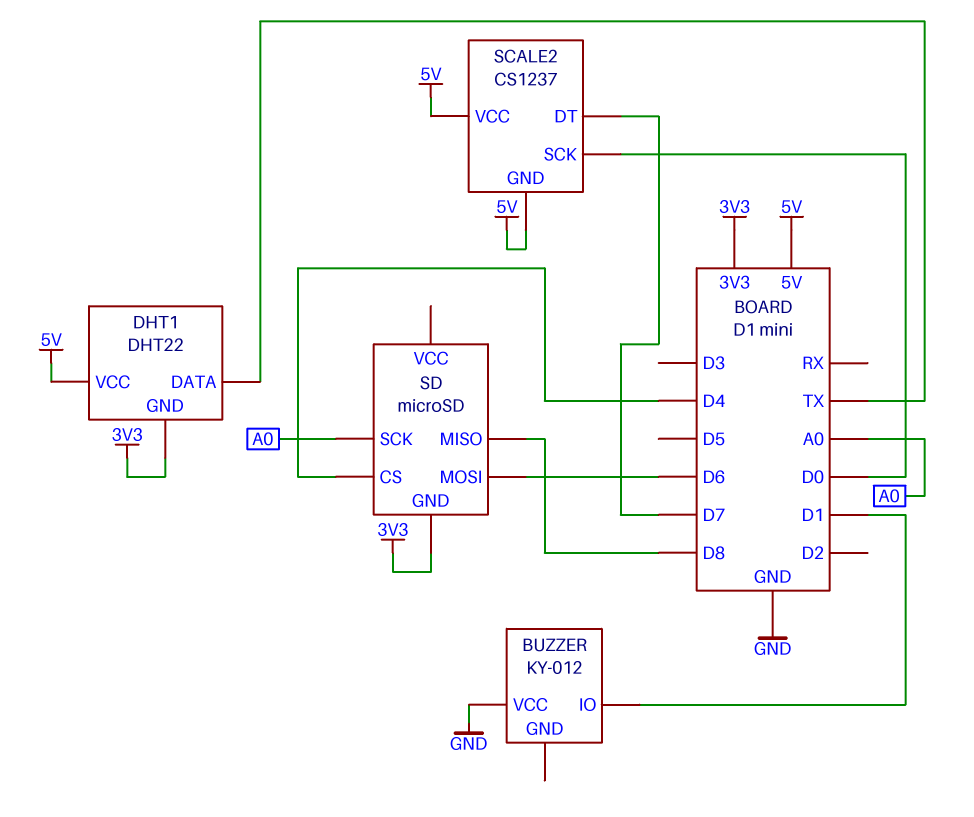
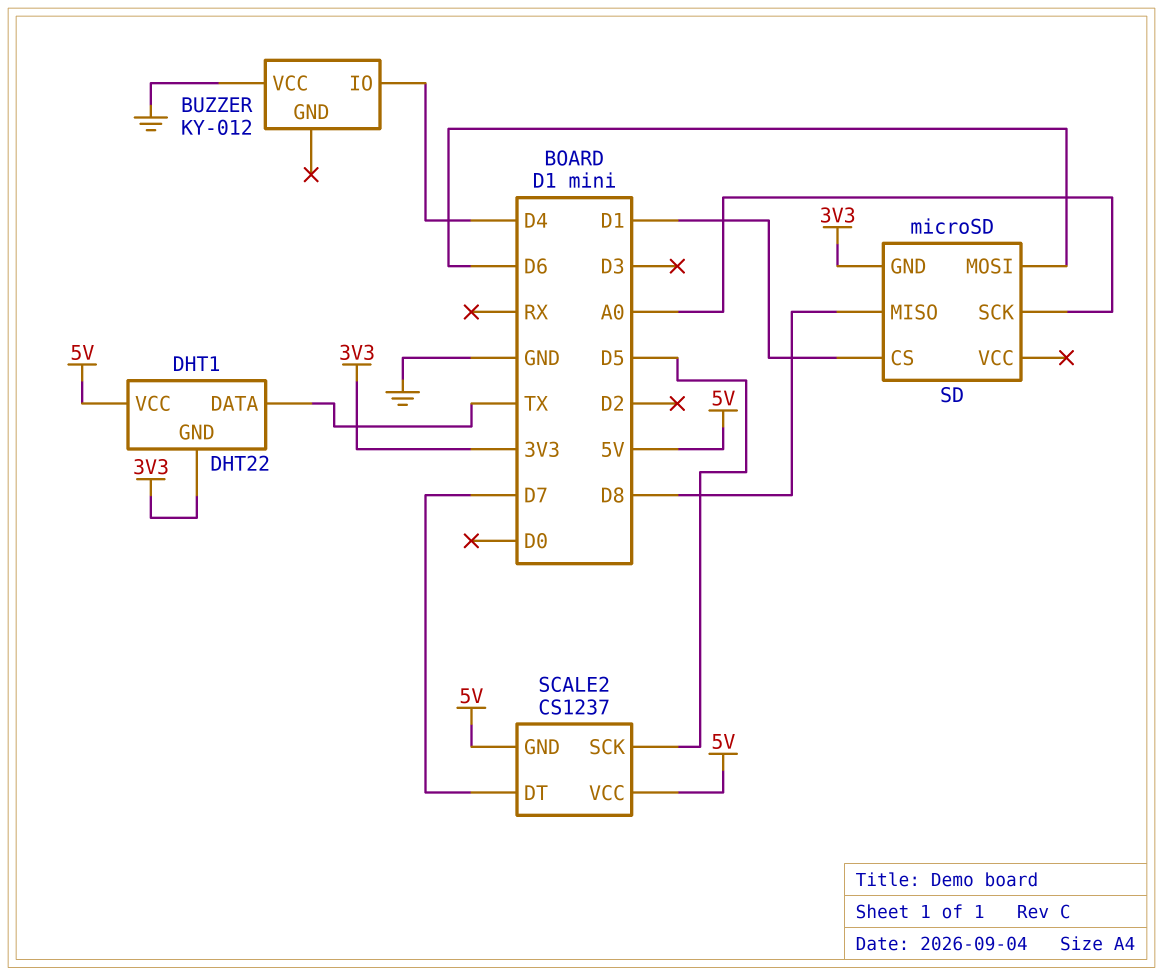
BUZZER pin IO: D1 -> D4
SCALE2 pin SCK: D0 -> D5
SD pin CS: D4 -> D1

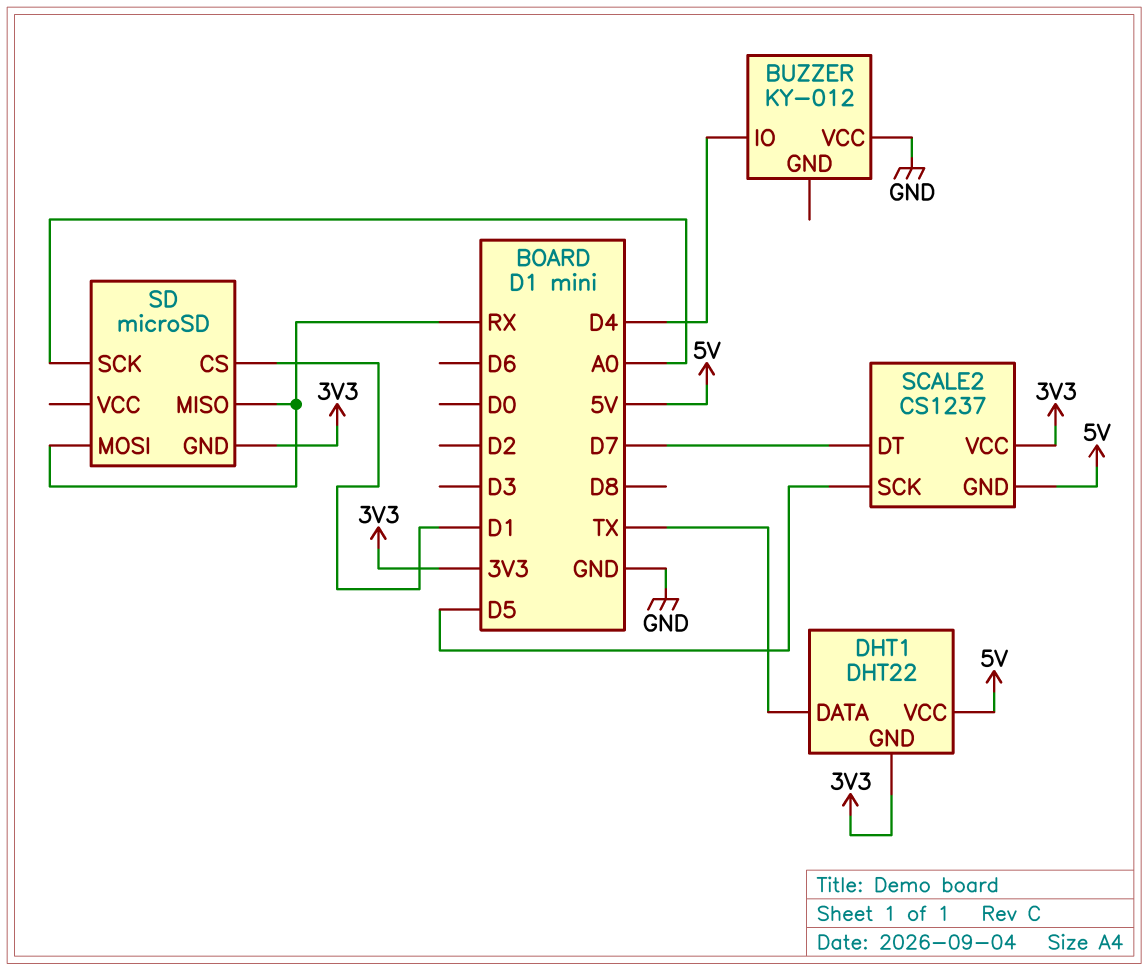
SCALE2 pin VCC: 5V -> 3V3
SD pin MISO: D8 -> RX
SD pin MOSI: D6 -> RX

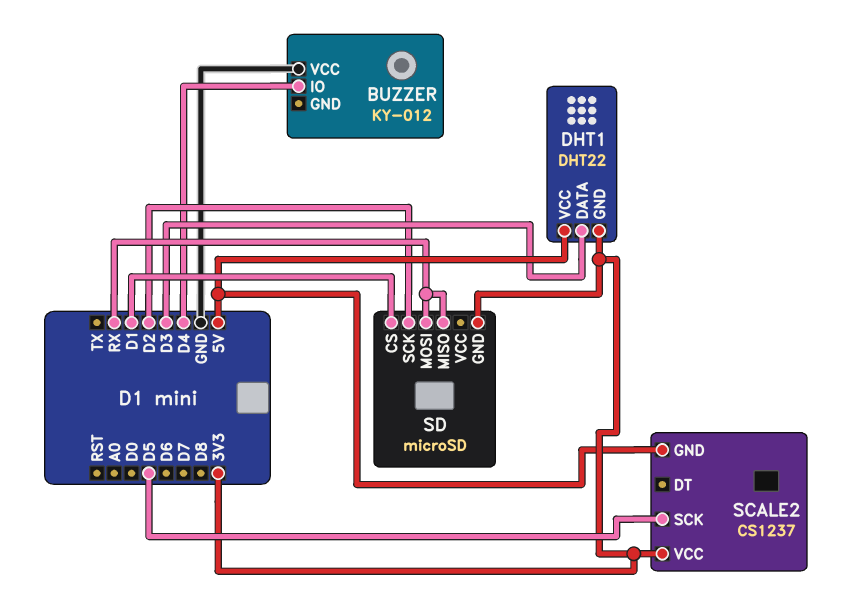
DHT1 pin DATA: TX -> D3
SCALE2 pin DT: D7 -> none
SD pin SCK: A0 -> D2

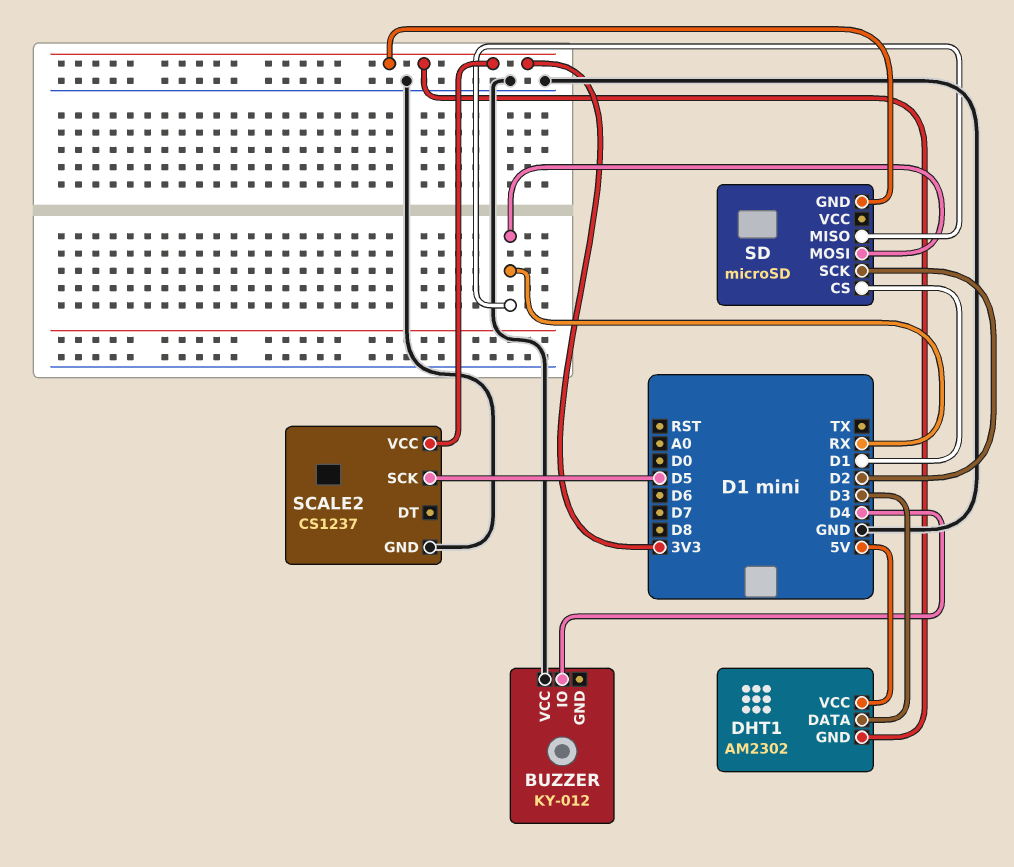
DHT1: DHT22 -> AM2302
SCALE2 pin GND: 5V -> GND

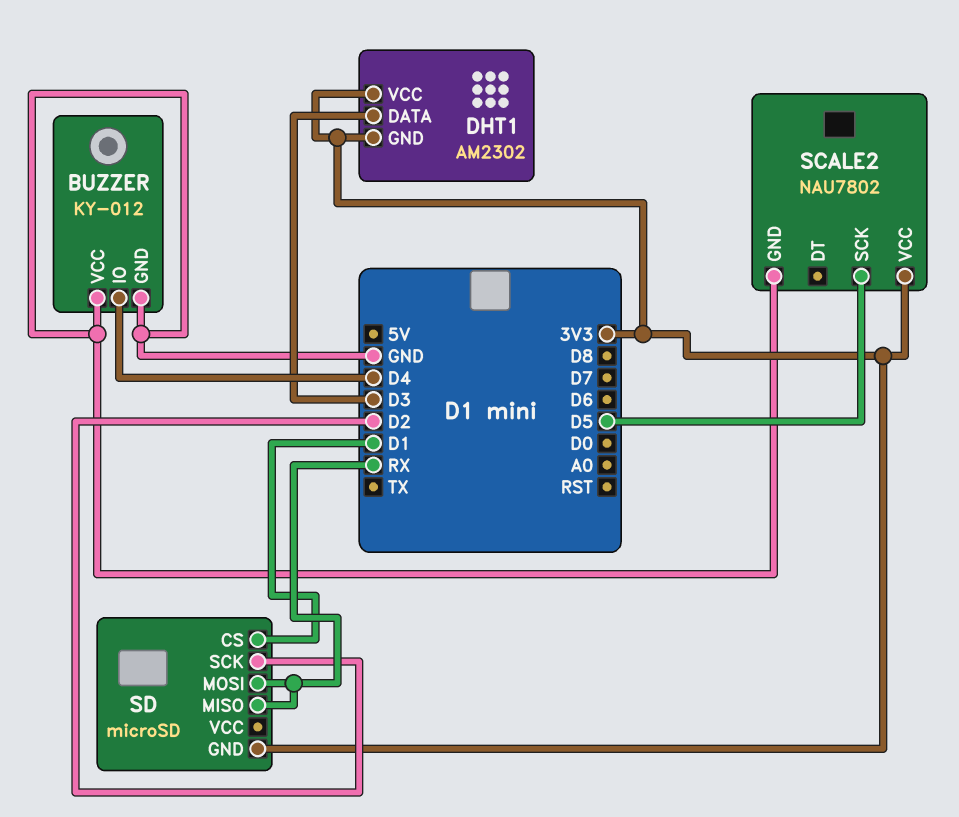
BUZZER pin GND: none -> GND
DHT1 pin VCC: 5V -> 3V3
SCALE2: CS1237 -> NAU7802

